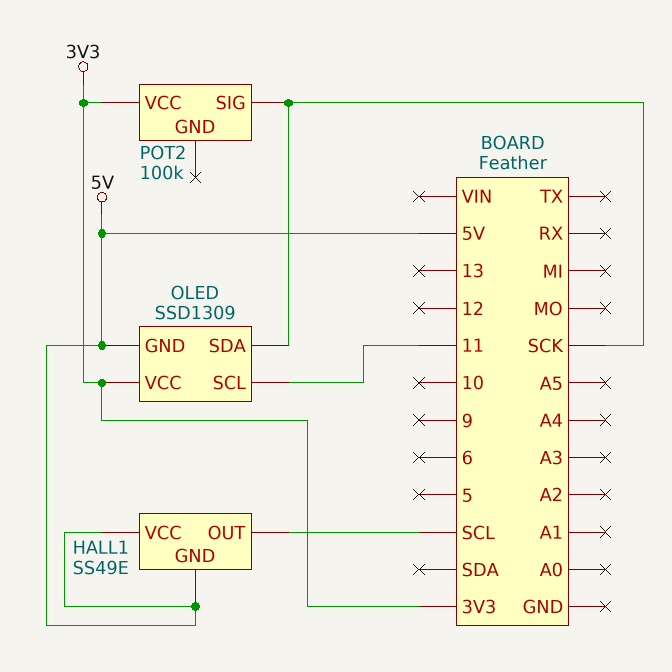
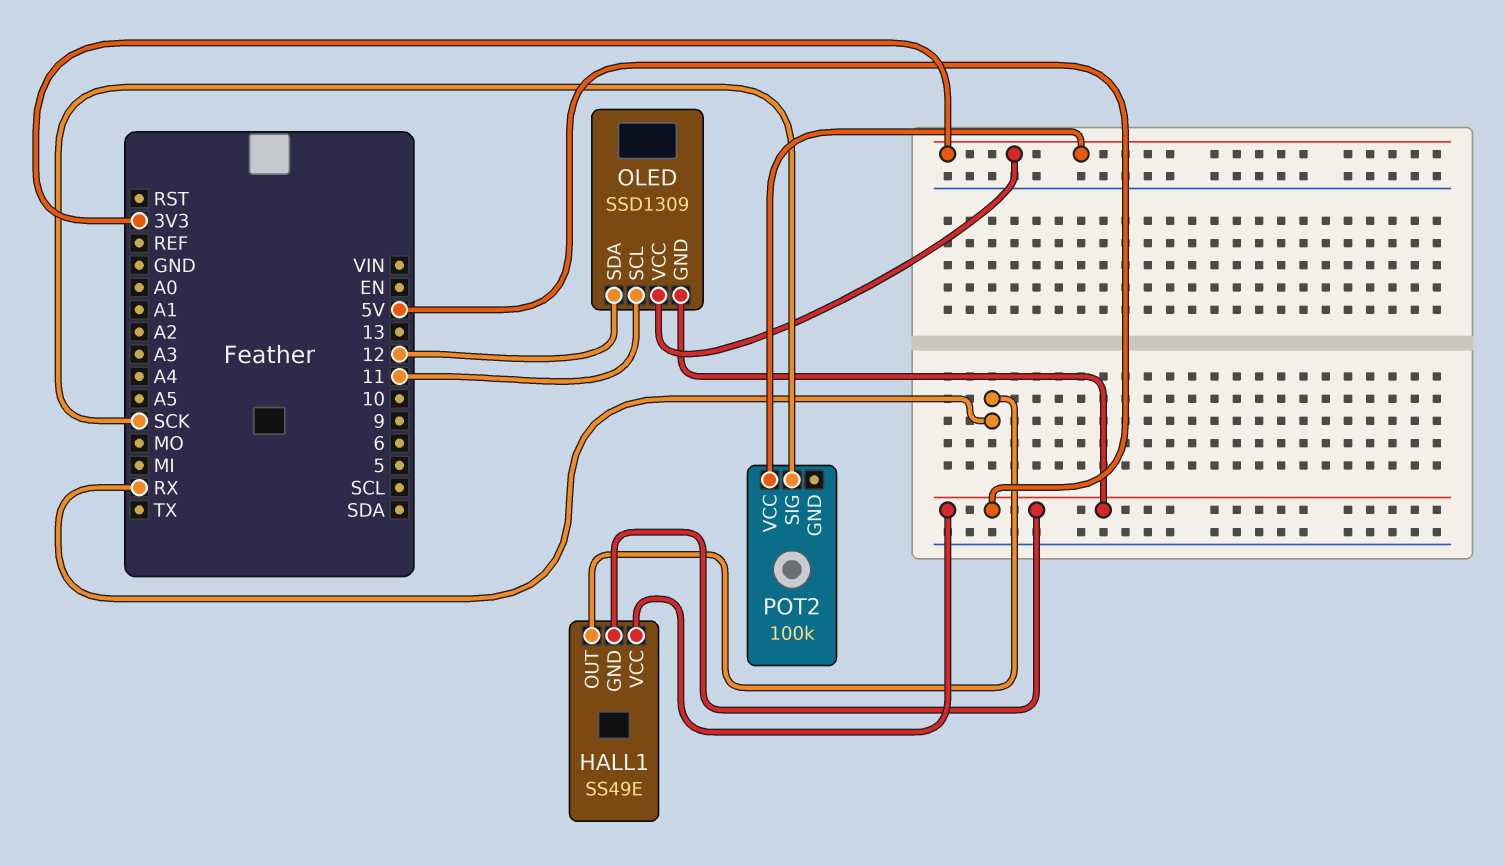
HALL1 pin OUT: SCL -> RX
OLED pin SDA: SCK -> 12

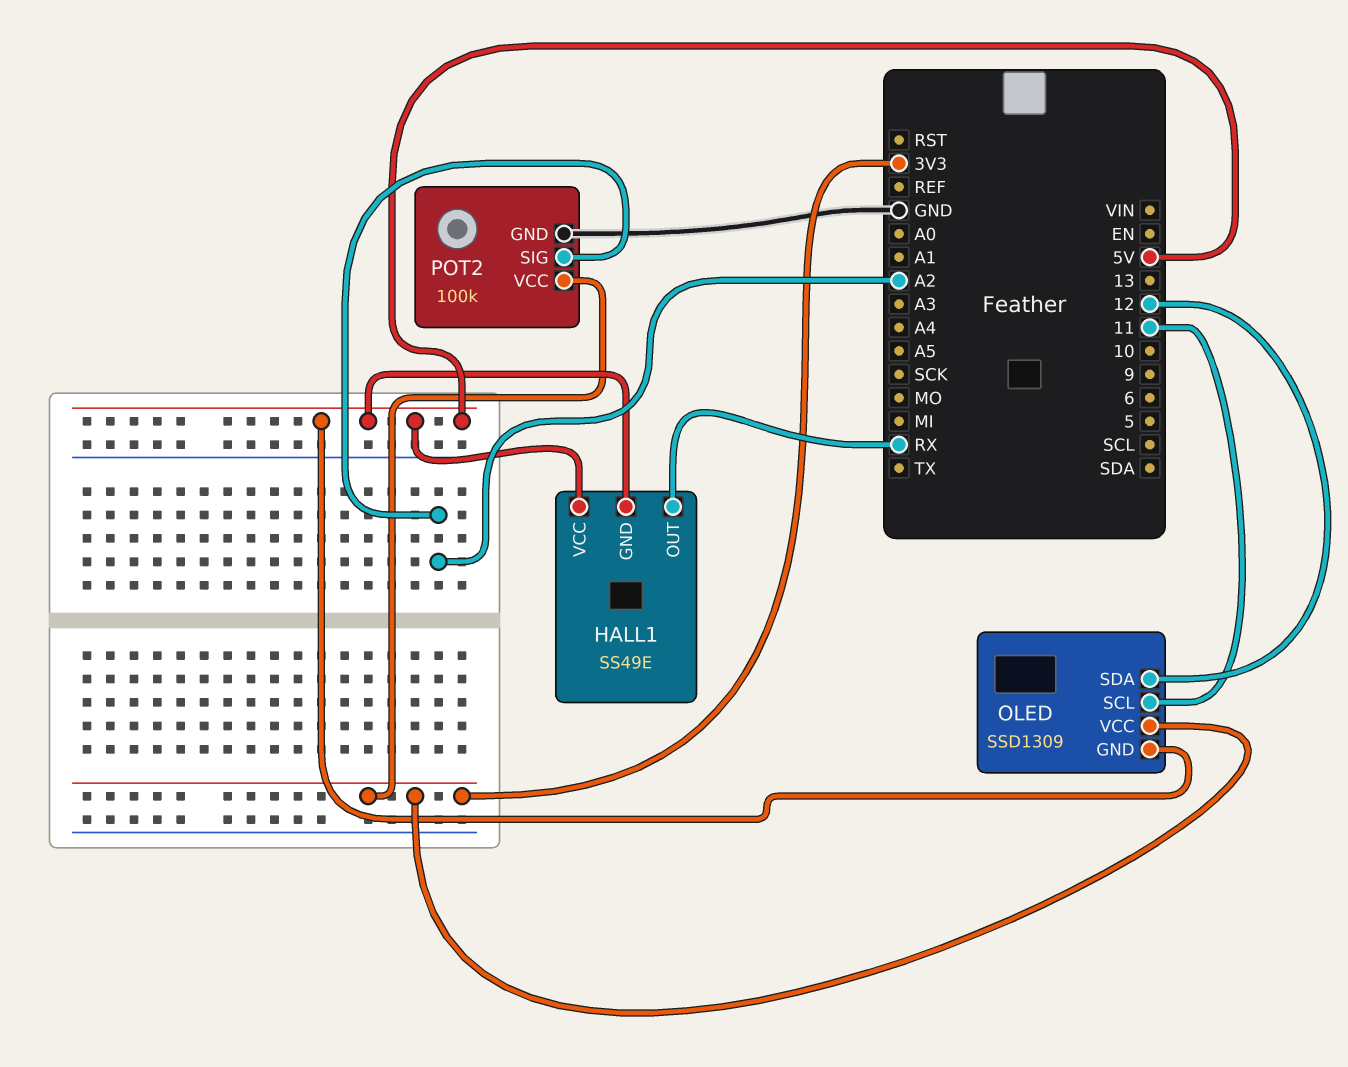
POT2 pin GND: none -> GND
POT2 pin SIG: SCK -> A2

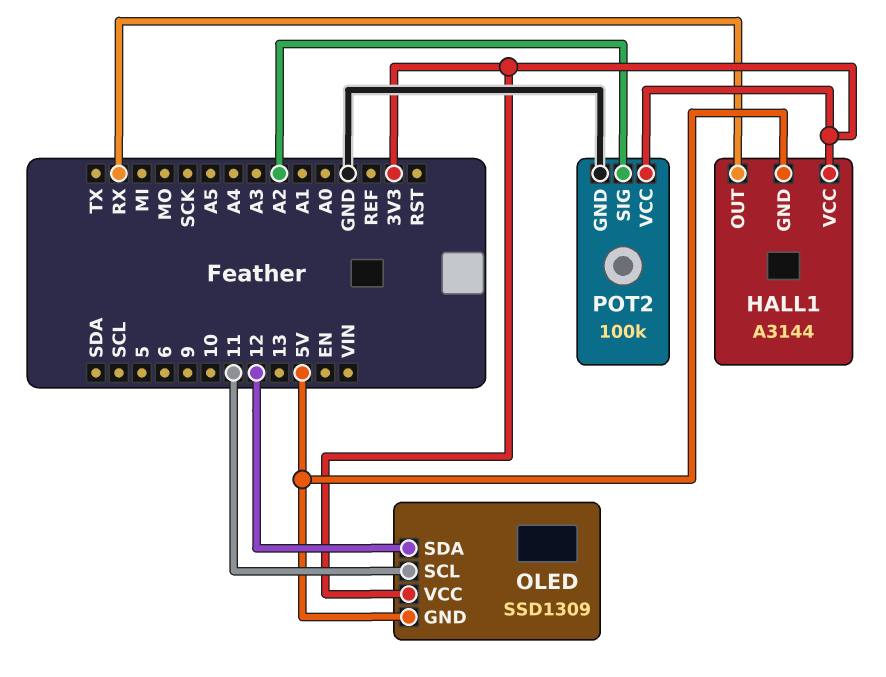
HALL1: SS49E -> A3144
HALL1 pin VCC: 5V -> 3V3

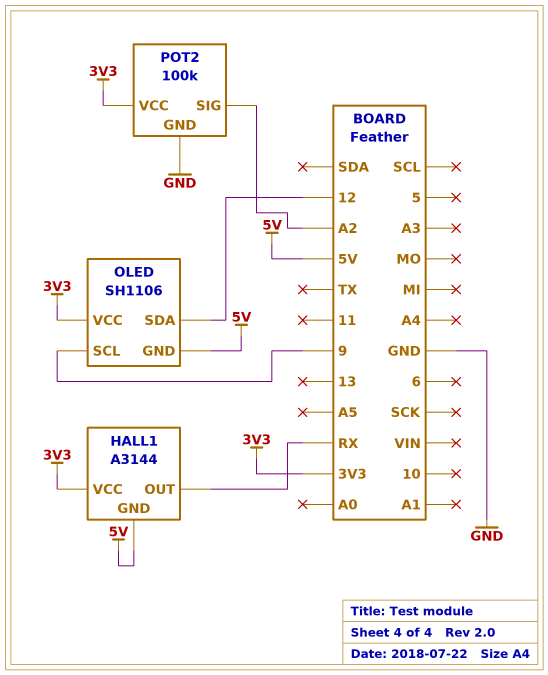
OLED: SSD1309 -> SH1106
OLED pin SCL: 11 -> 9

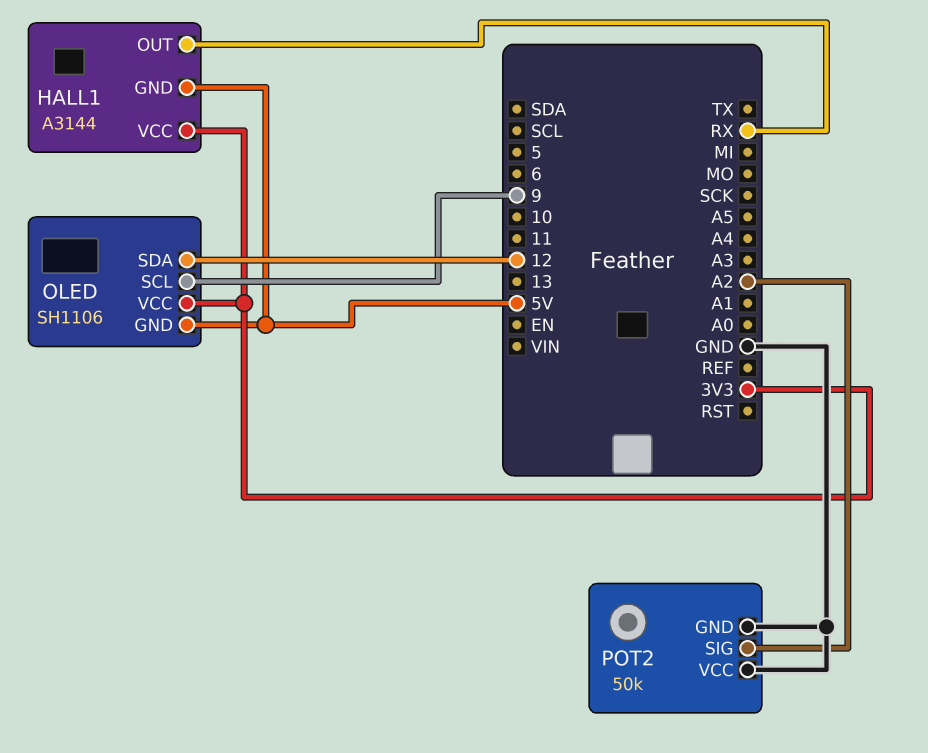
POT2: 100k -> 50k
POT2 pin VCC: 3V3 -> GND

